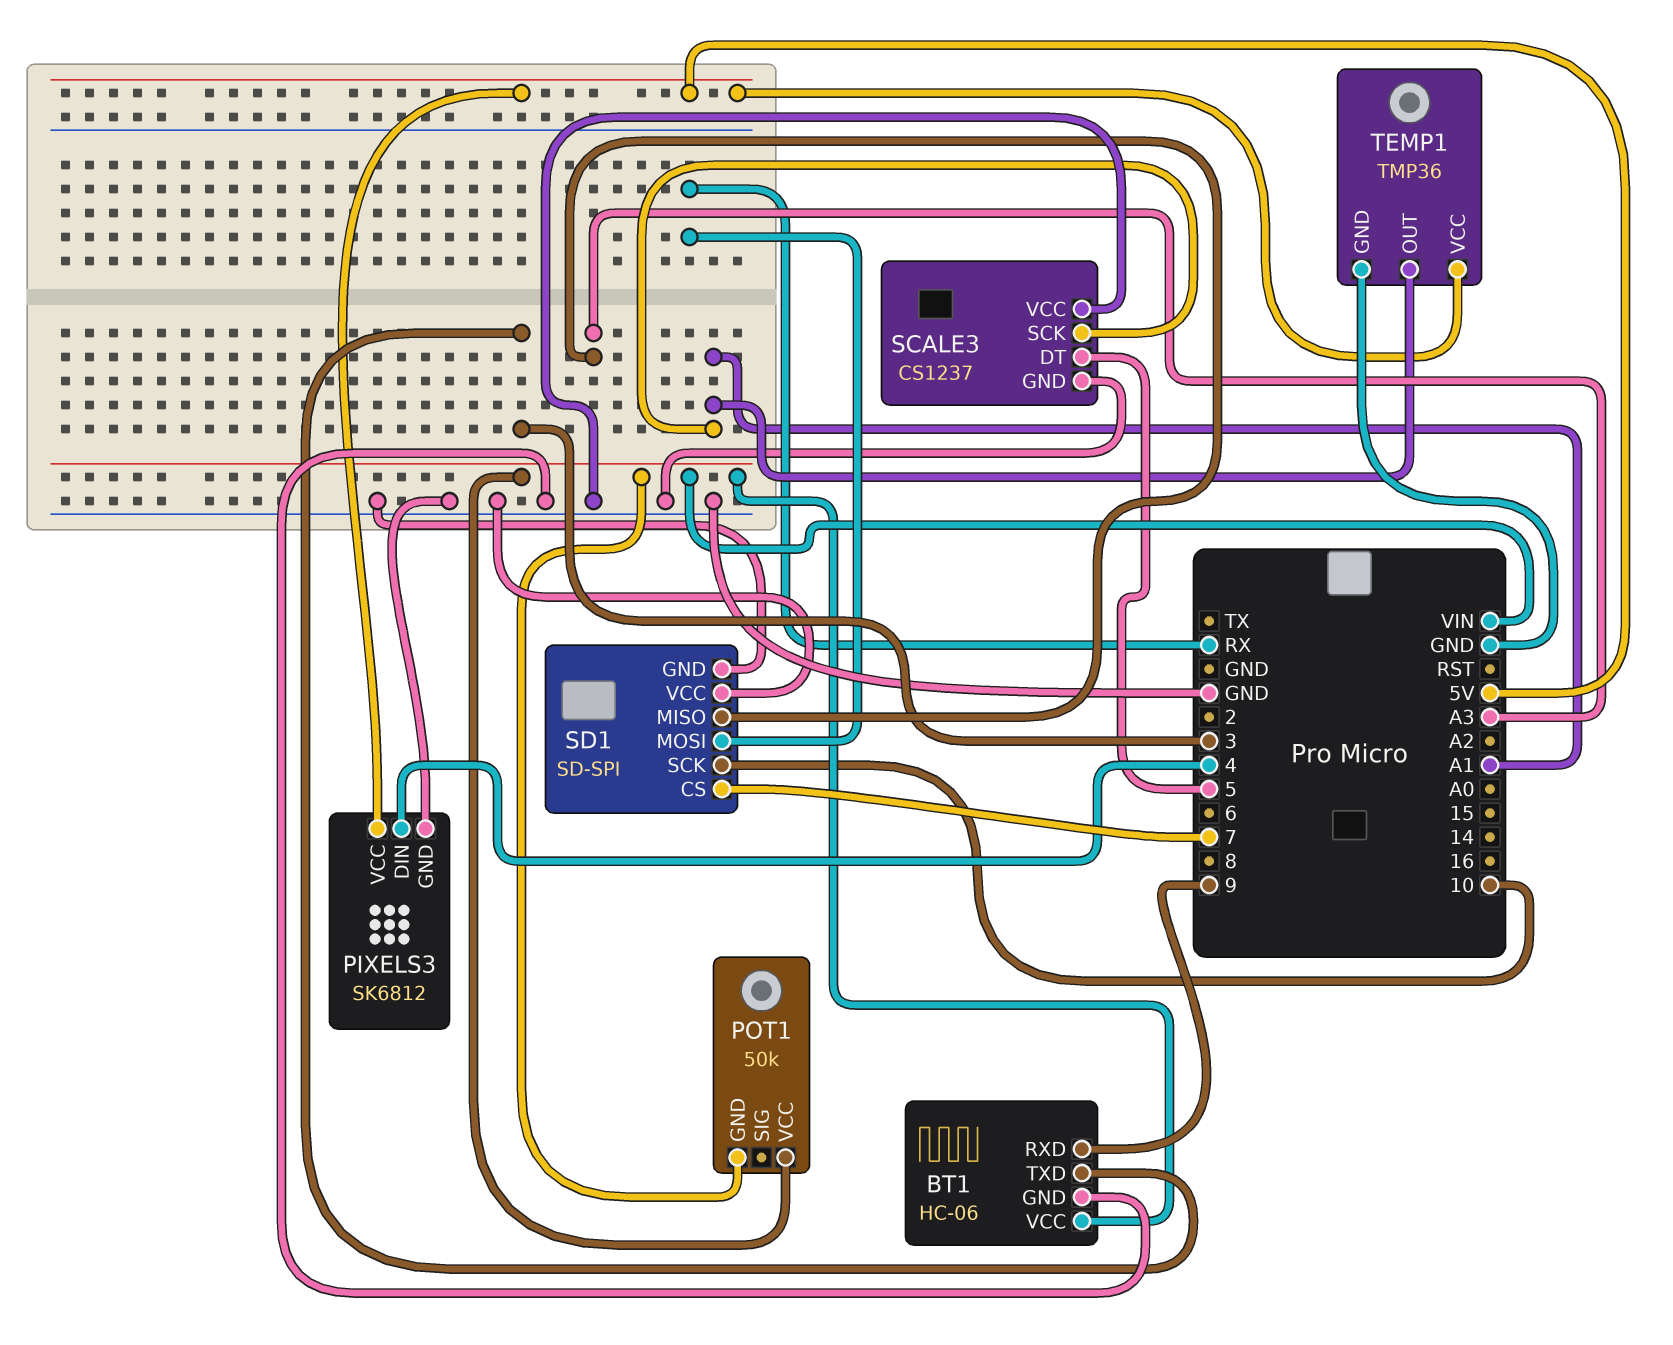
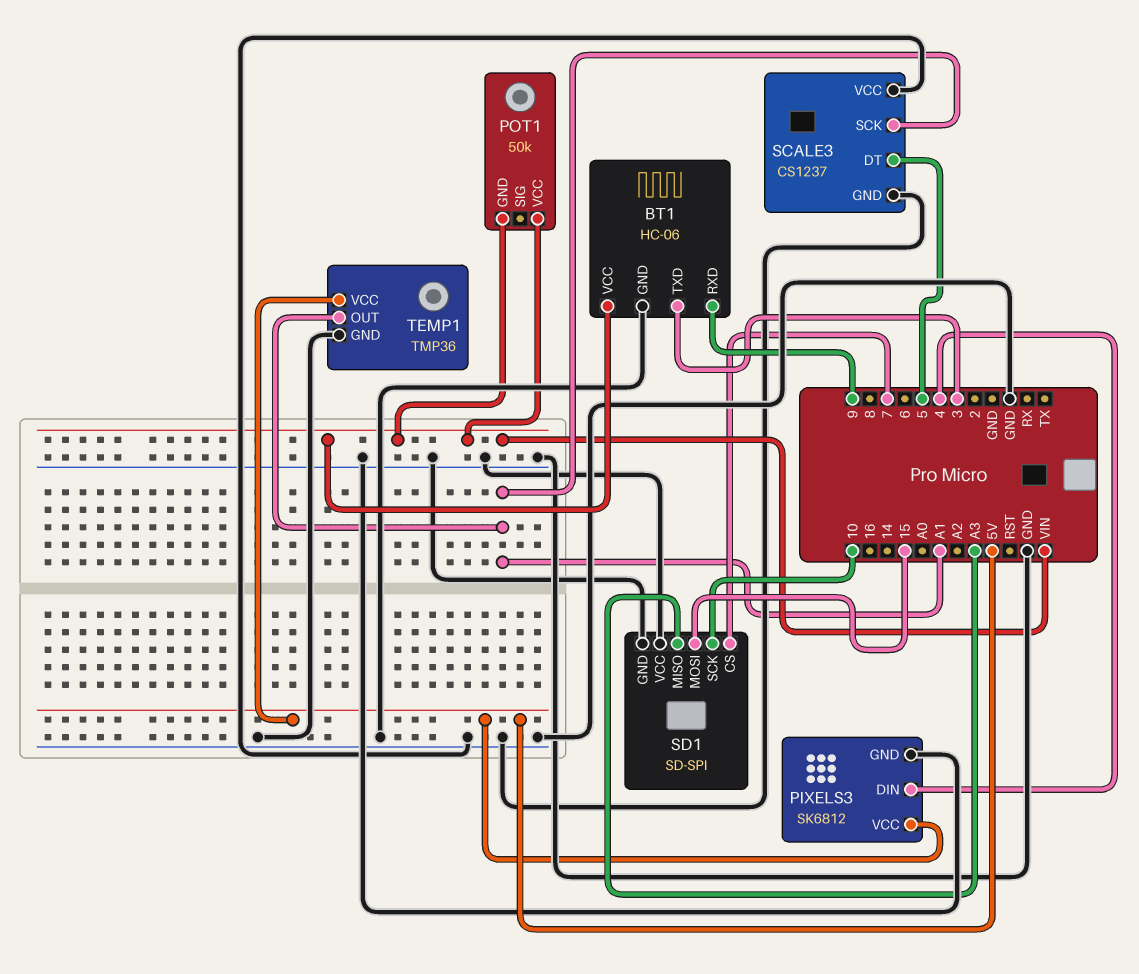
SD1 pin MOSI: RX -> 15

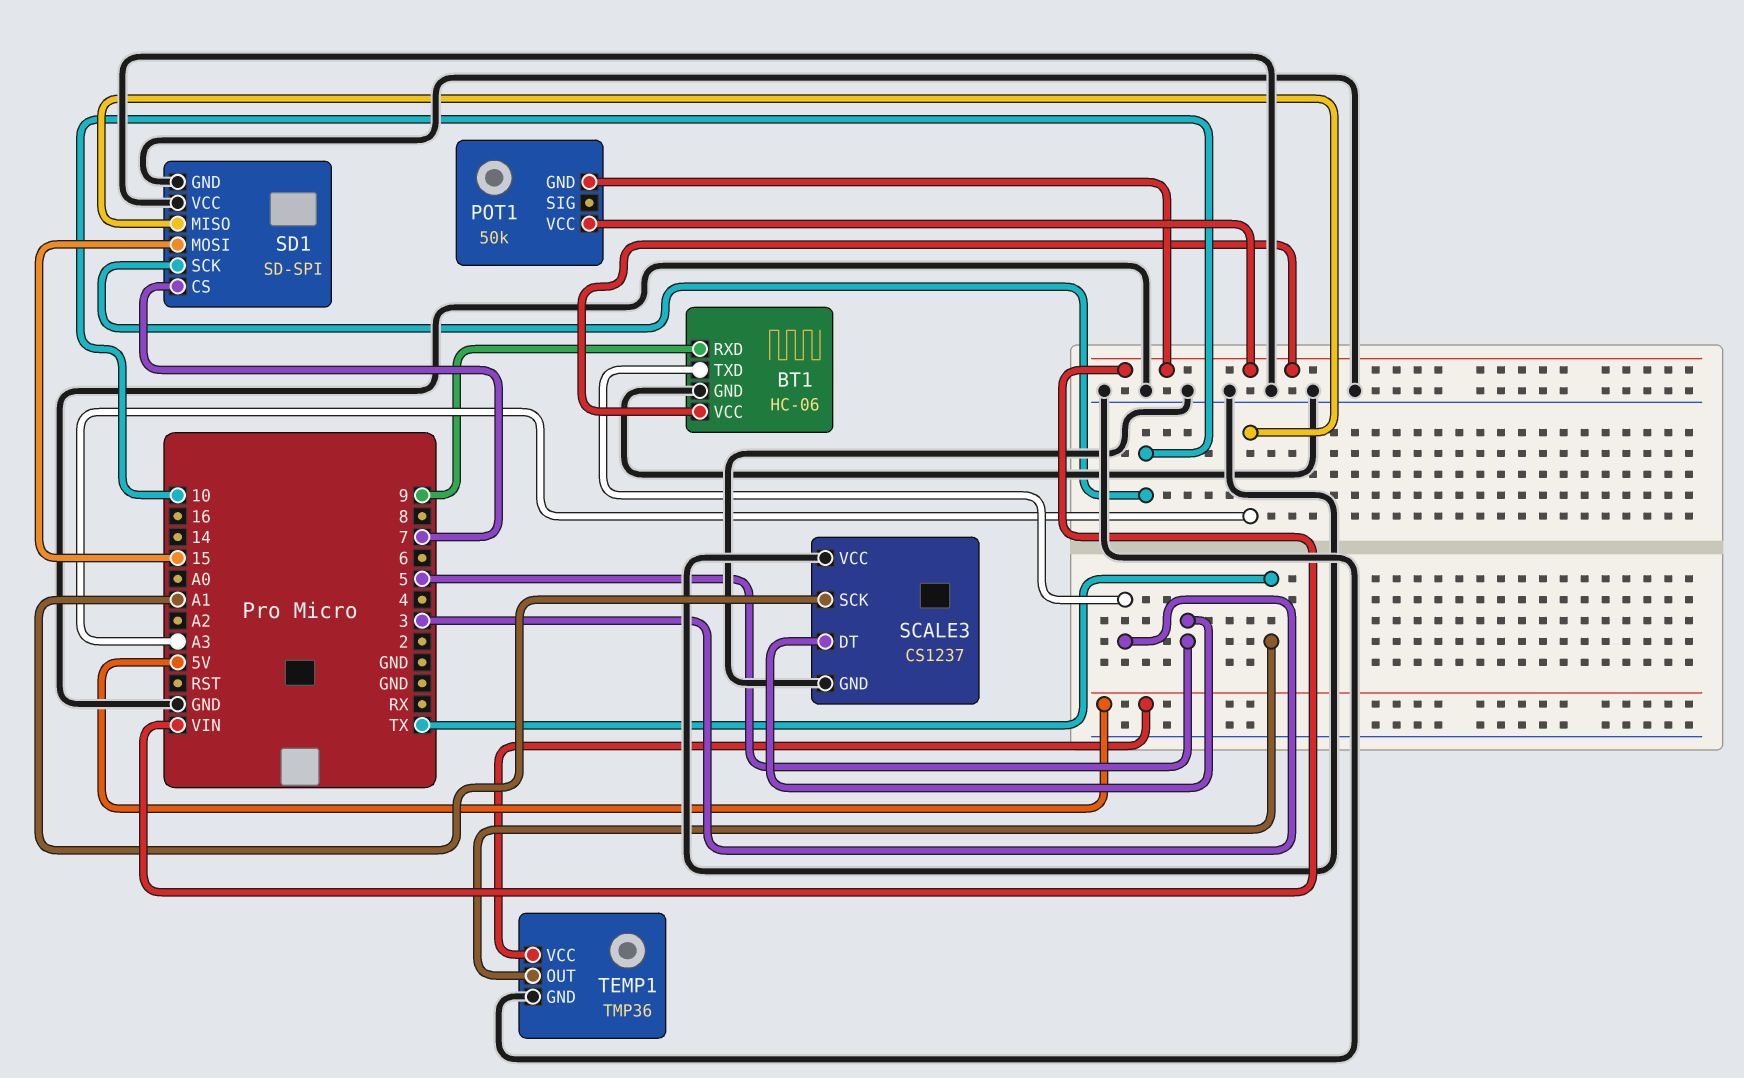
PIXELS3: SK6812 -> none
PIXELS3 pin DIN: 4 -> none
PIXELS3 pin GND: GND -> none
PIXELS3 pin VCC: 5V -> none
TEMP1 pin OUT: A1 -> TX

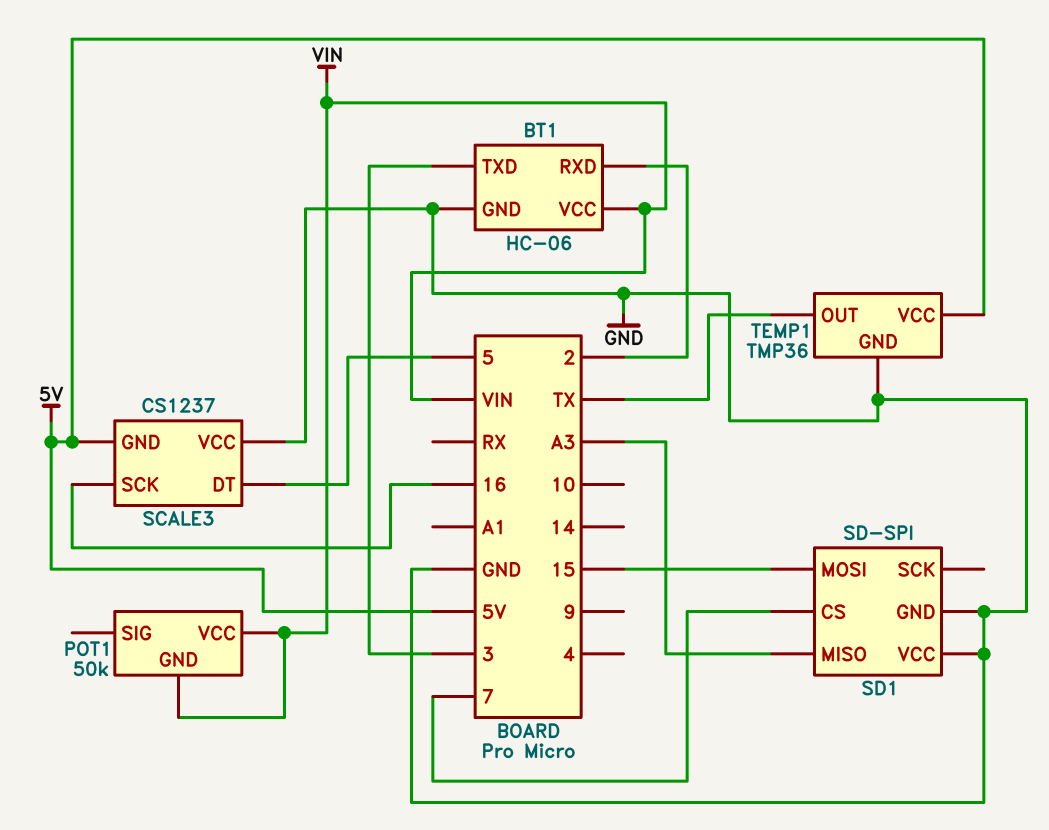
BT1 pin RXD: 9 -> 2
SCALE3 pin GND: GND -> 5V
SCALE3 pin SCK: A1 -> 16
SD1 pin SCK: 10 -> none

